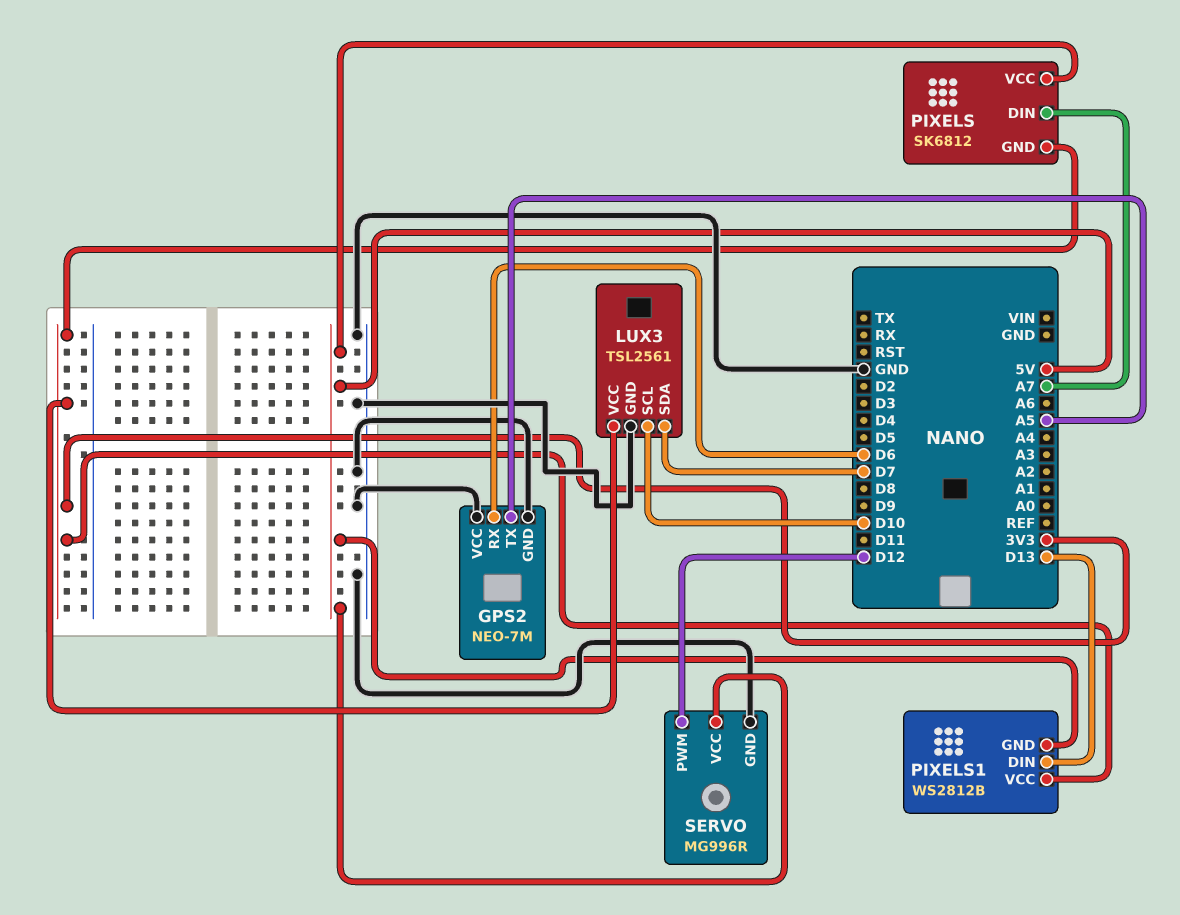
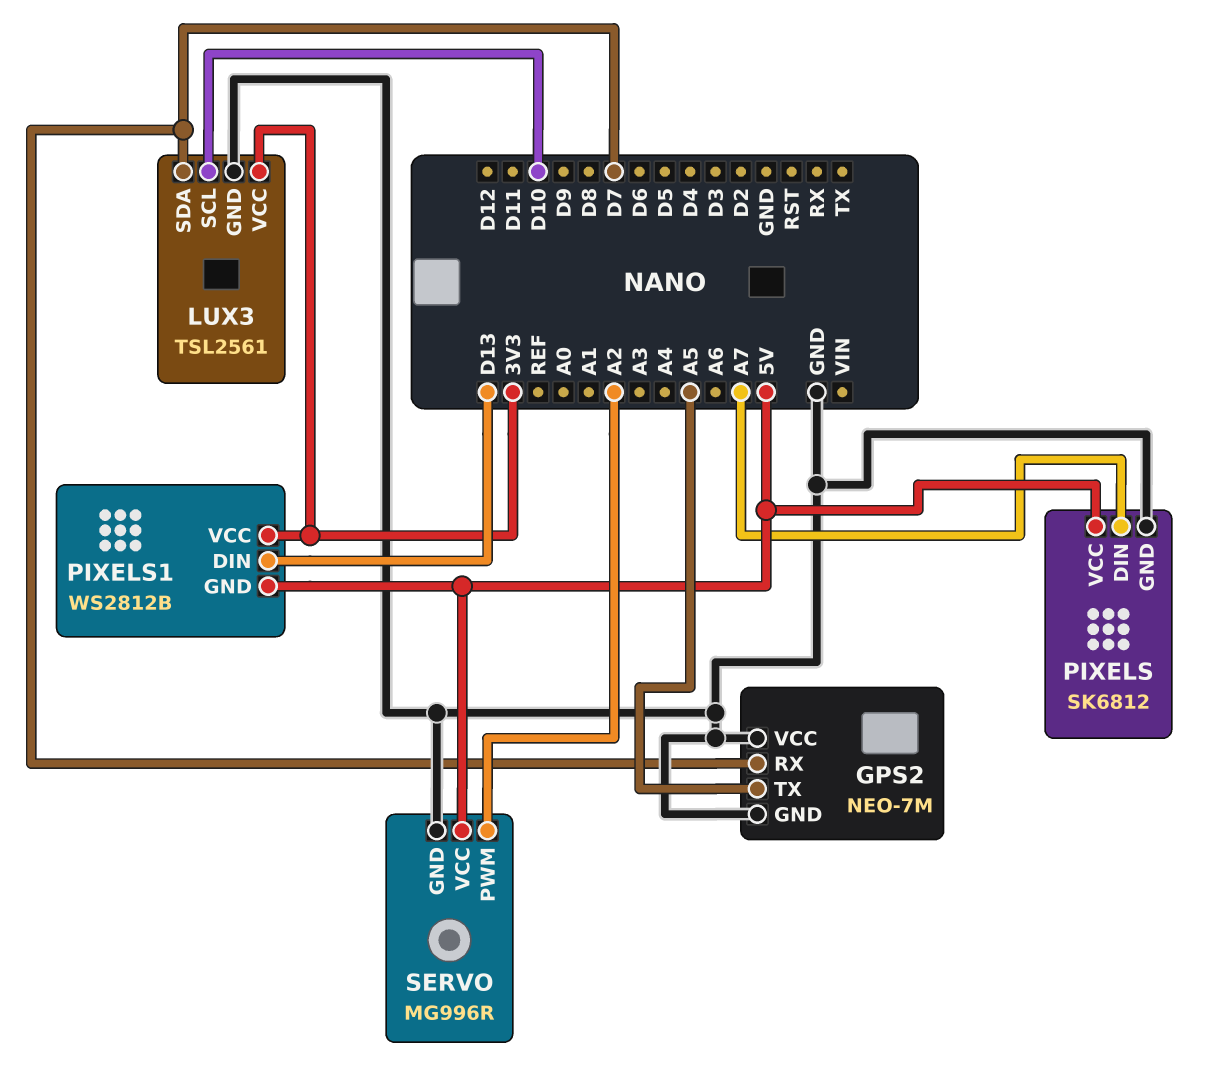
GPS2 pin RX: D6 -> D7
PIXELS pin GND: 3V3 -> GND
SERVO pin PWM: D12 -> A2

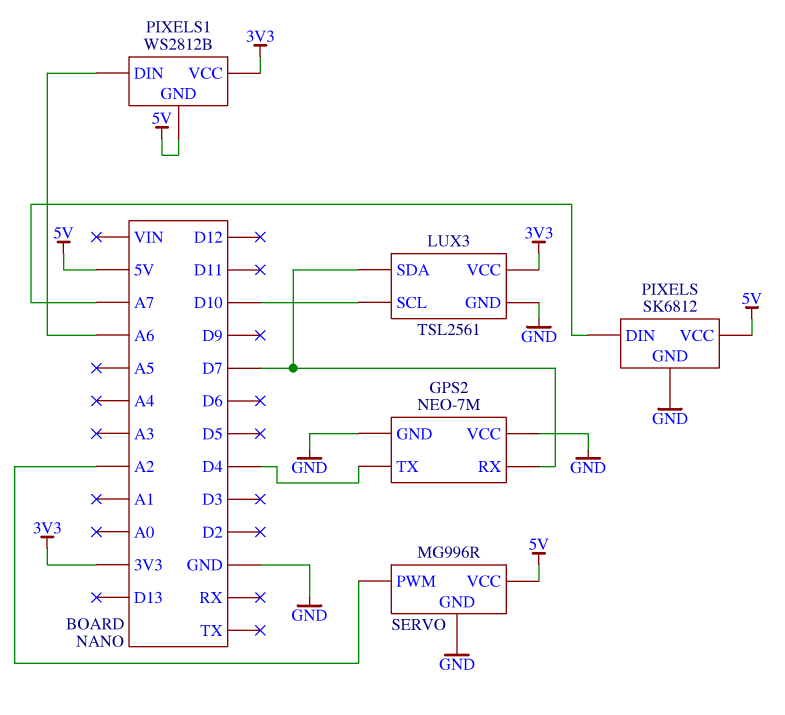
GPS2 pin TX: A5 -> D4
PIXELS1 pin DIN: D13 -> A6

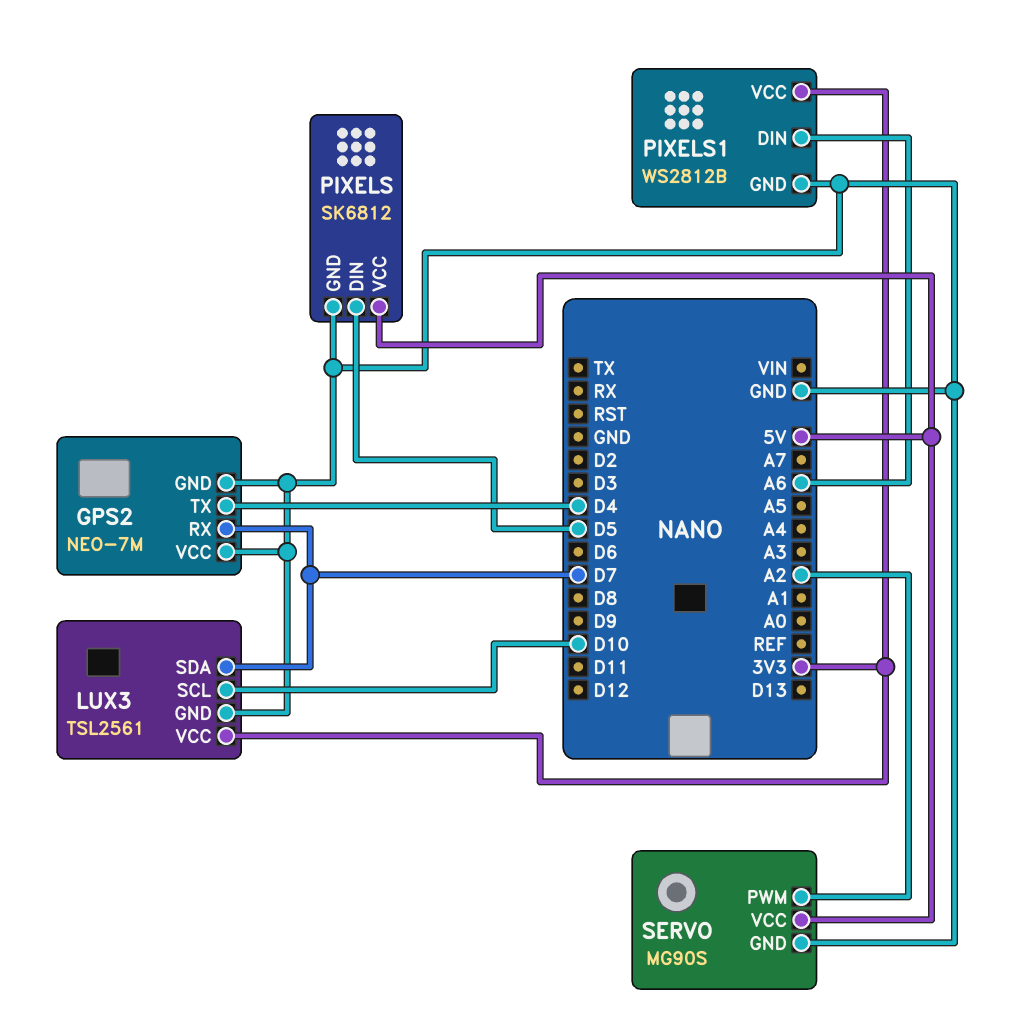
PIXELS pin DIN: A7 -> D5
PIXELS1 pin GND: 5V -> GND
SERVO: MG996R -> MG90S

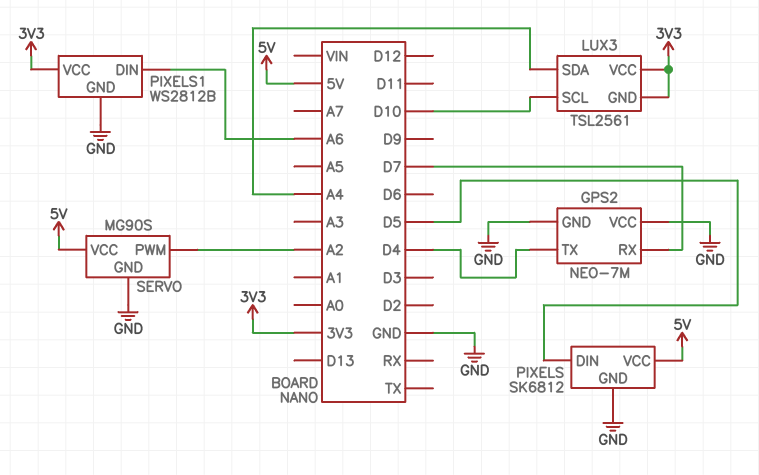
LUX3 pin GND: GND -> 3V3
LUX3 pin SDA: D7 -> A4

